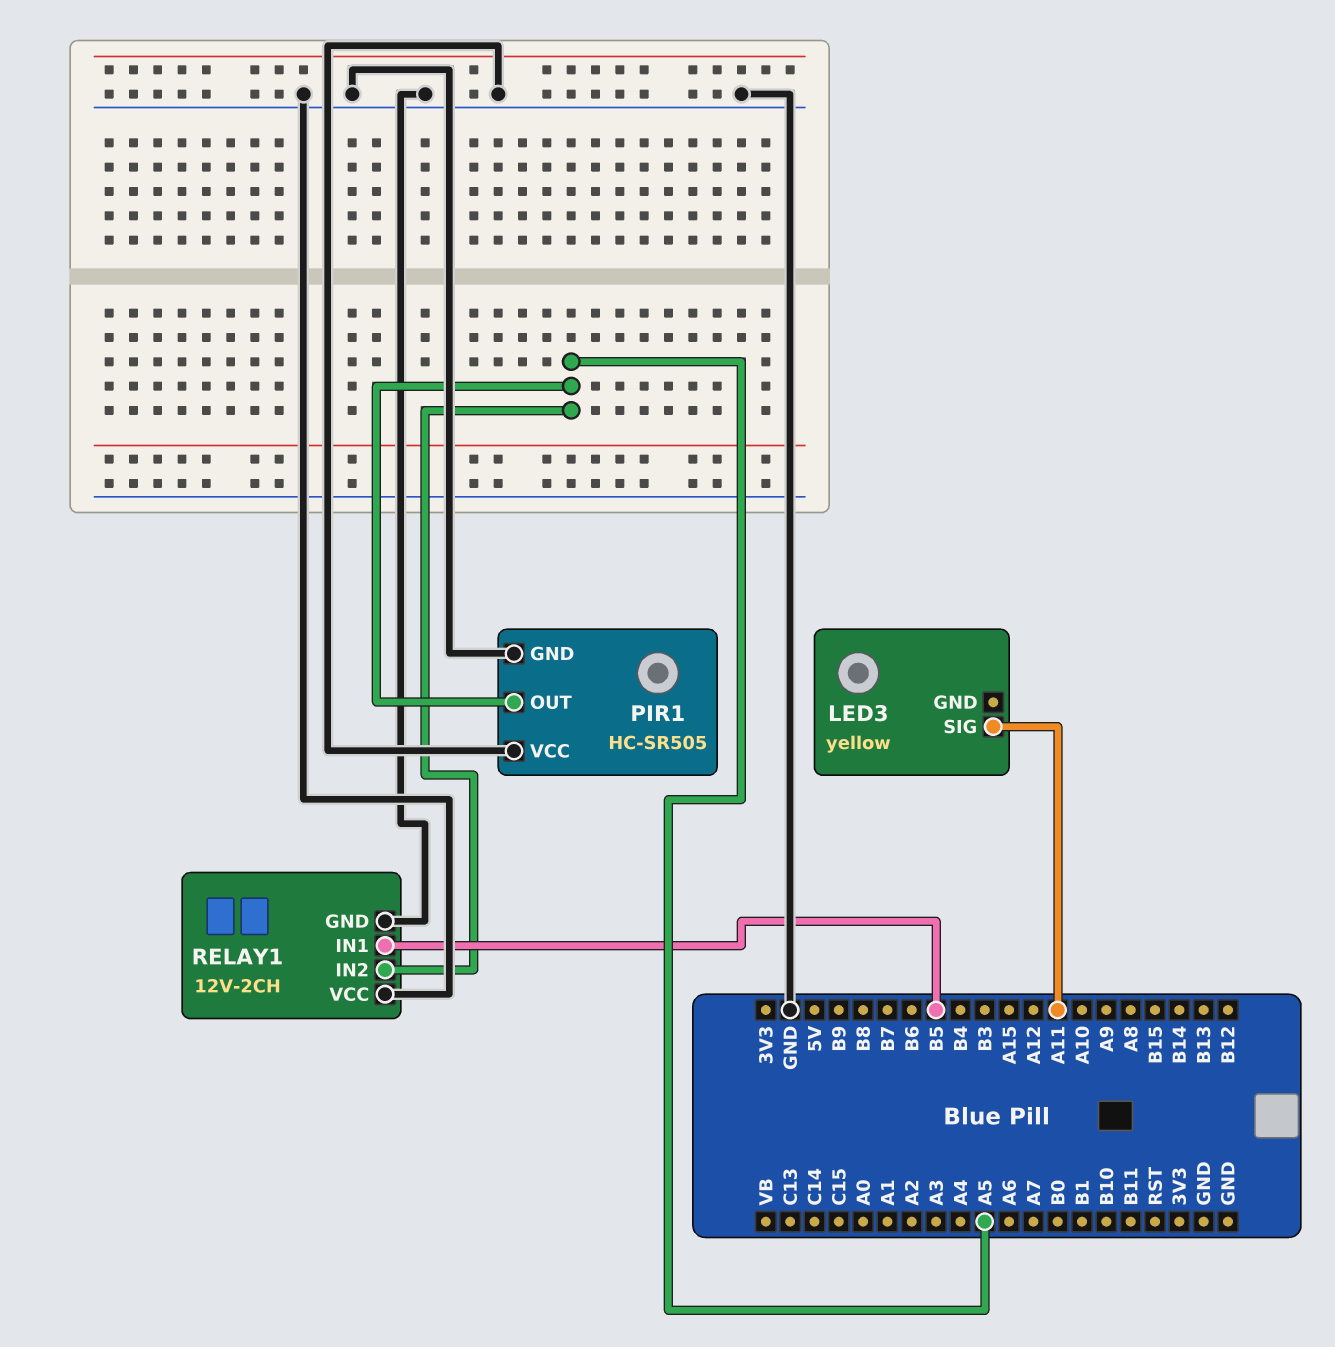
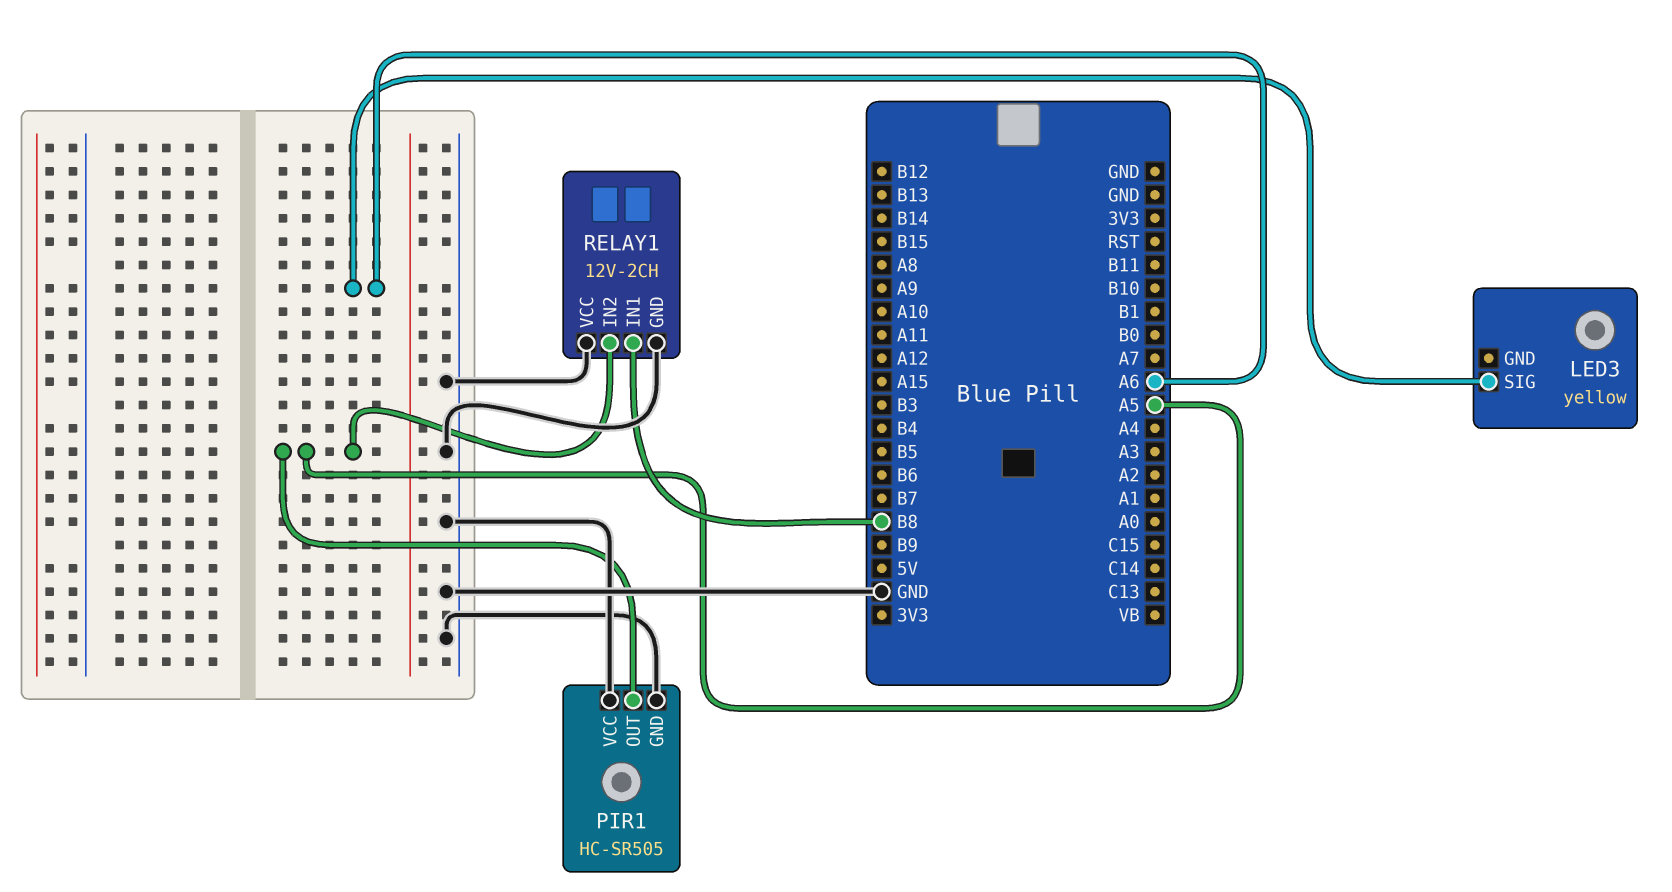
LED3 pin SIG: A11 -> A6
RELAY1 pin IN1: B5 -> B8

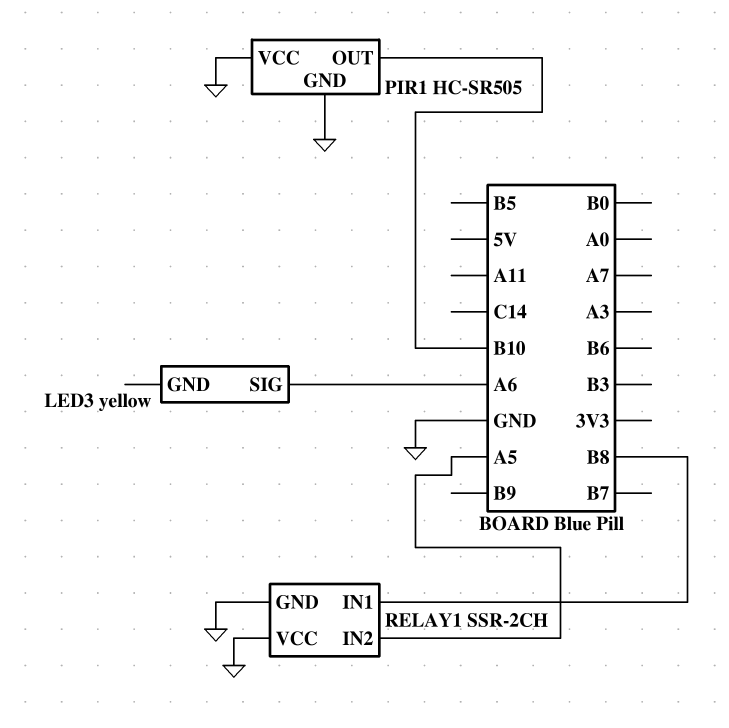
PIR1 pin OUT: A5 -> B10
RELAY1: 12V-2CH -> SSR-2CH

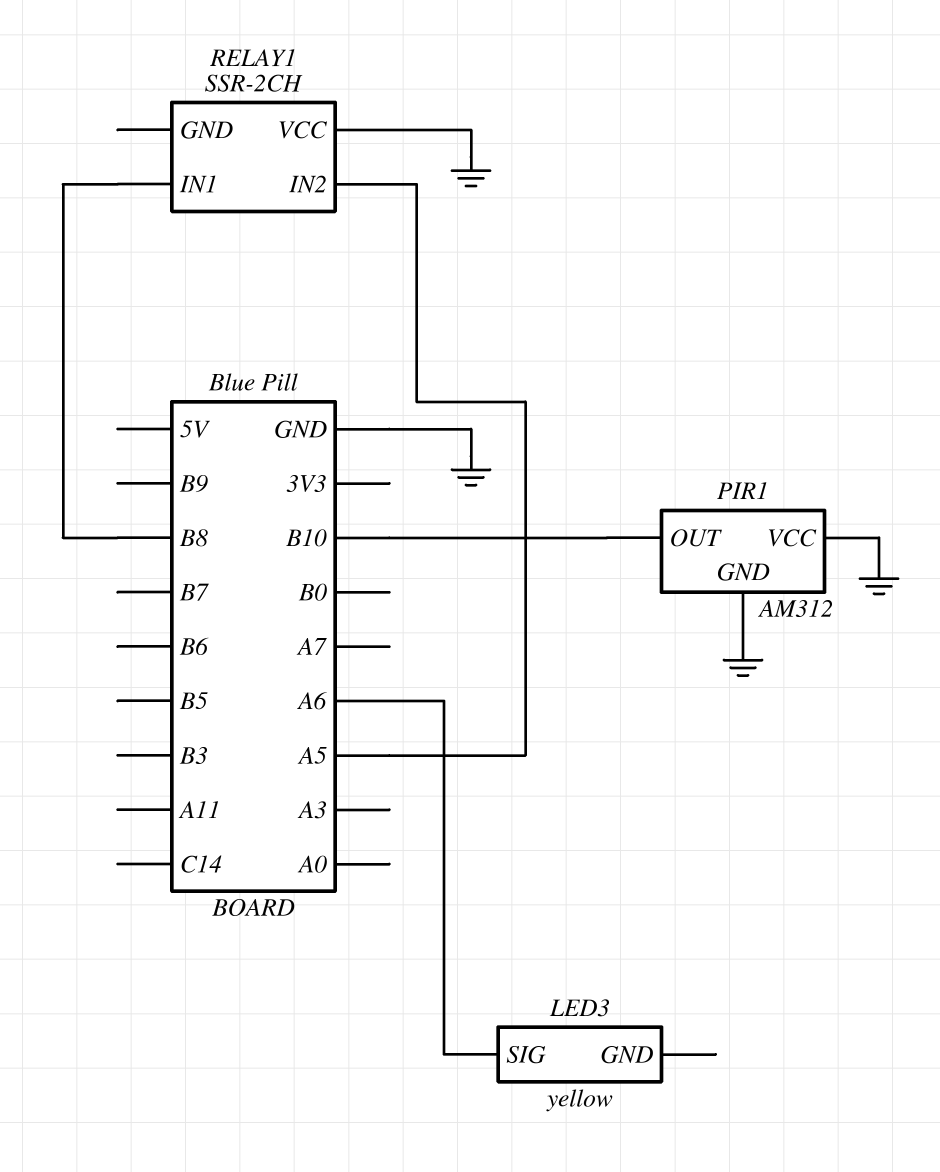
PIR1: HC-SR505 -> AM312
RELAY1 pin GND: GND -> none

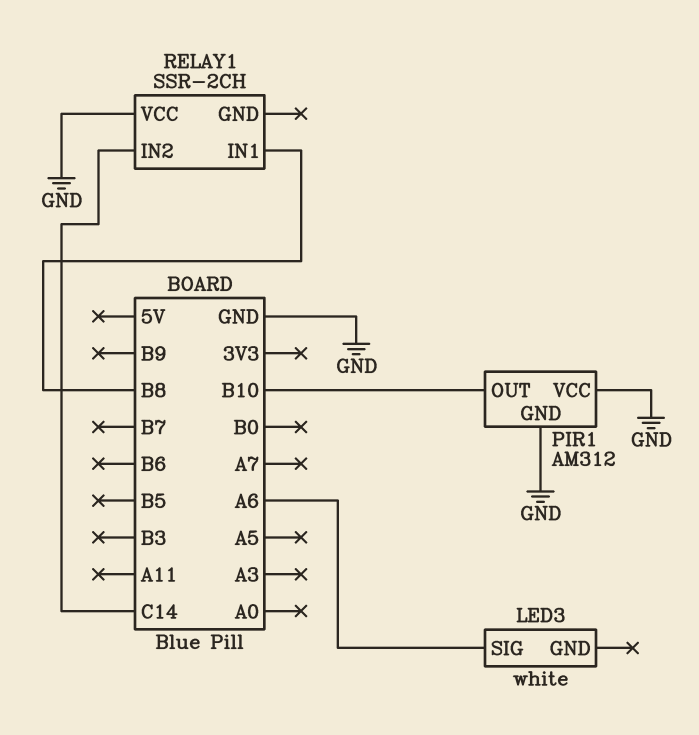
LED3: yellow -> white
RELAY1 pin IN2: A5 -> C14

